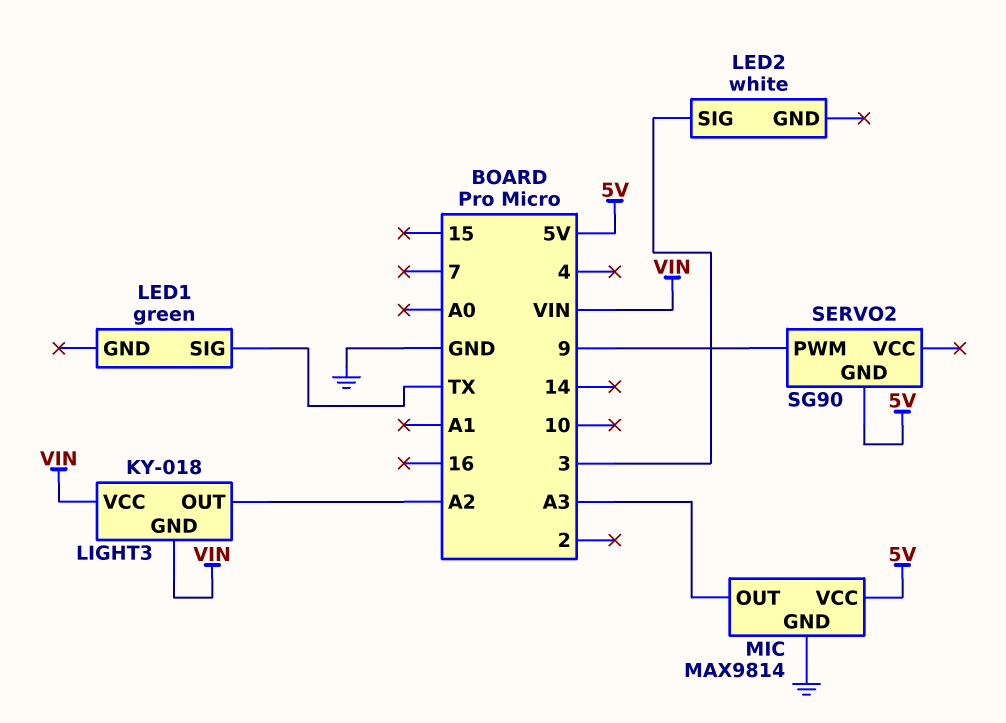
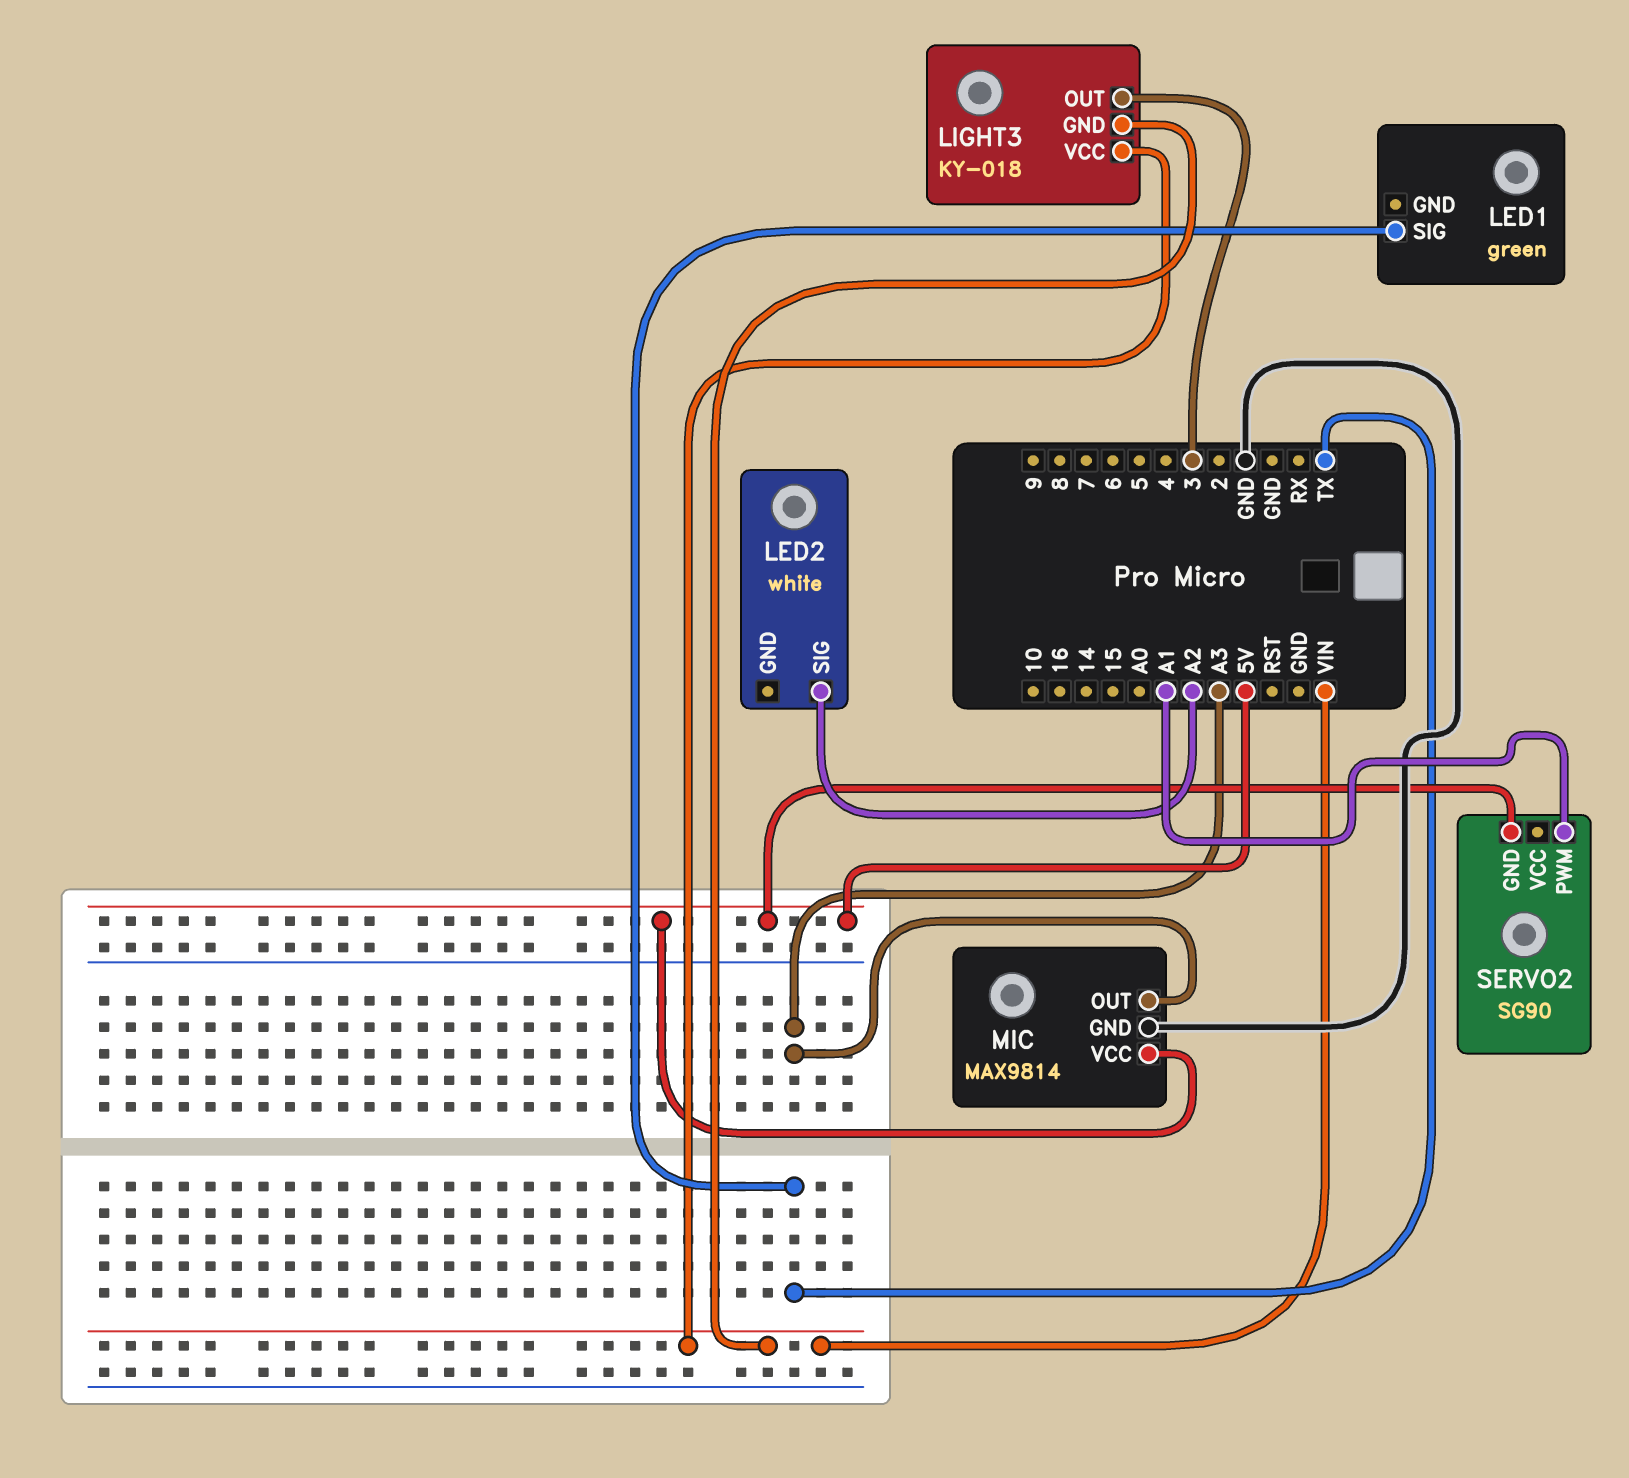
LED2 pin SIG: 3 -> A2
LIGHT3 pin OUT: A2 -> 3
SERVO2 pin PWM: 9 -> A1

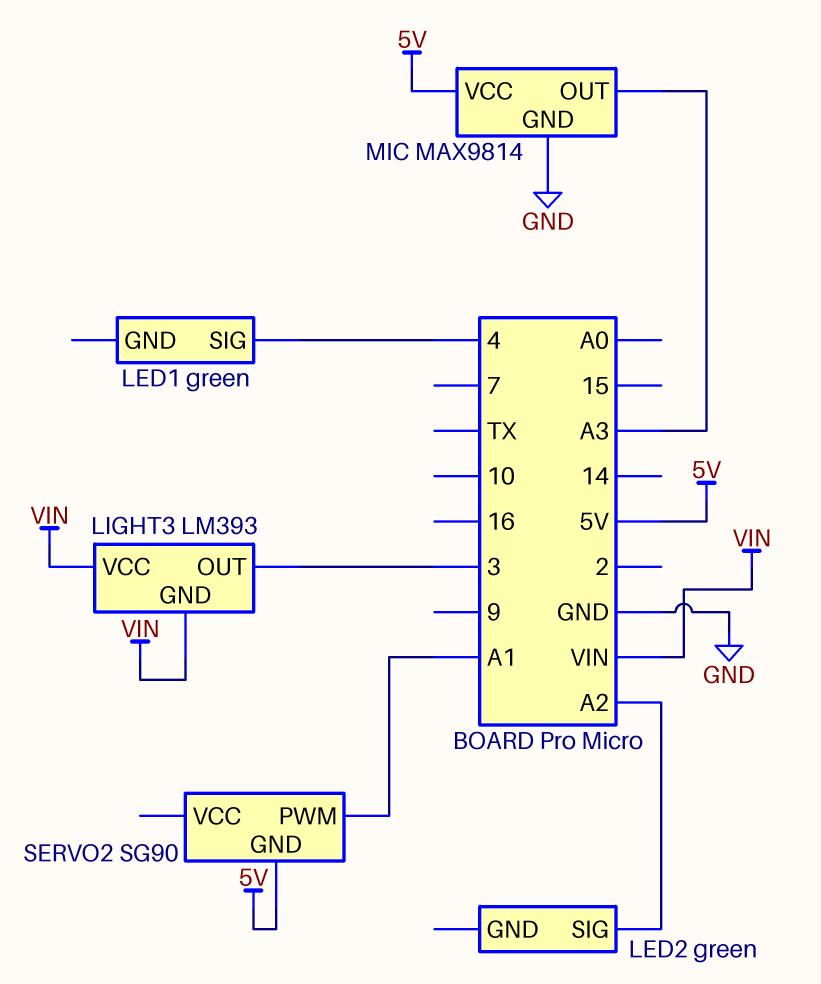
LED1 pin SIG: TX -> 4
LED2: white -> green
LIGHT3: KY-018 -> LM393

